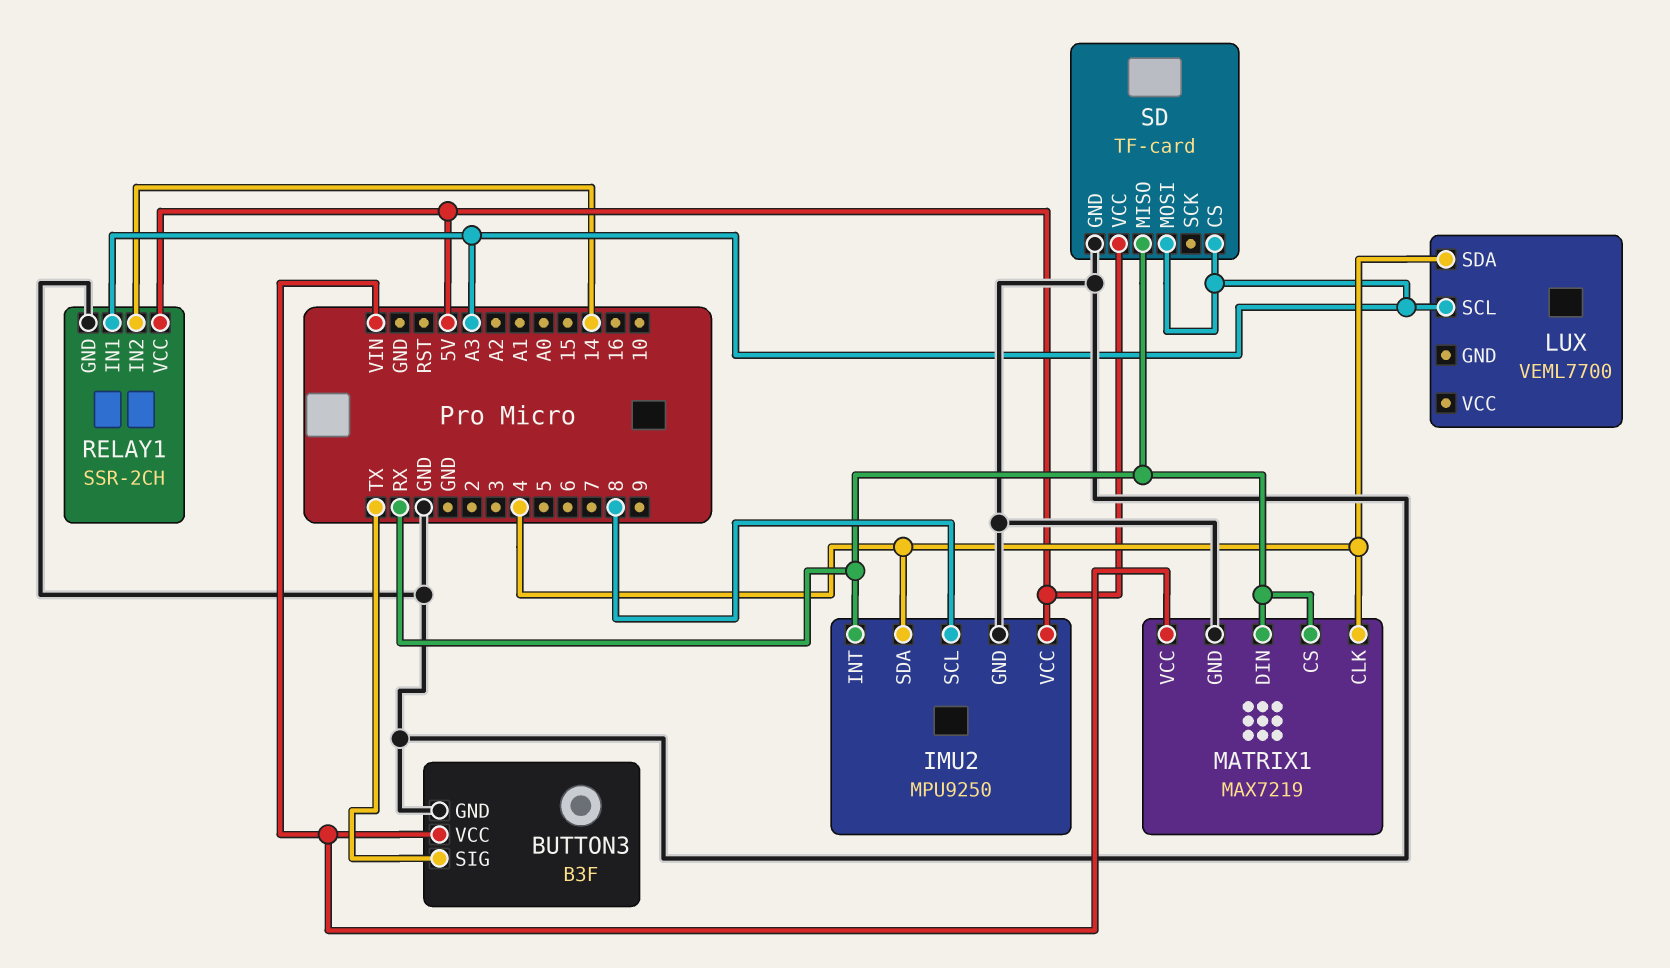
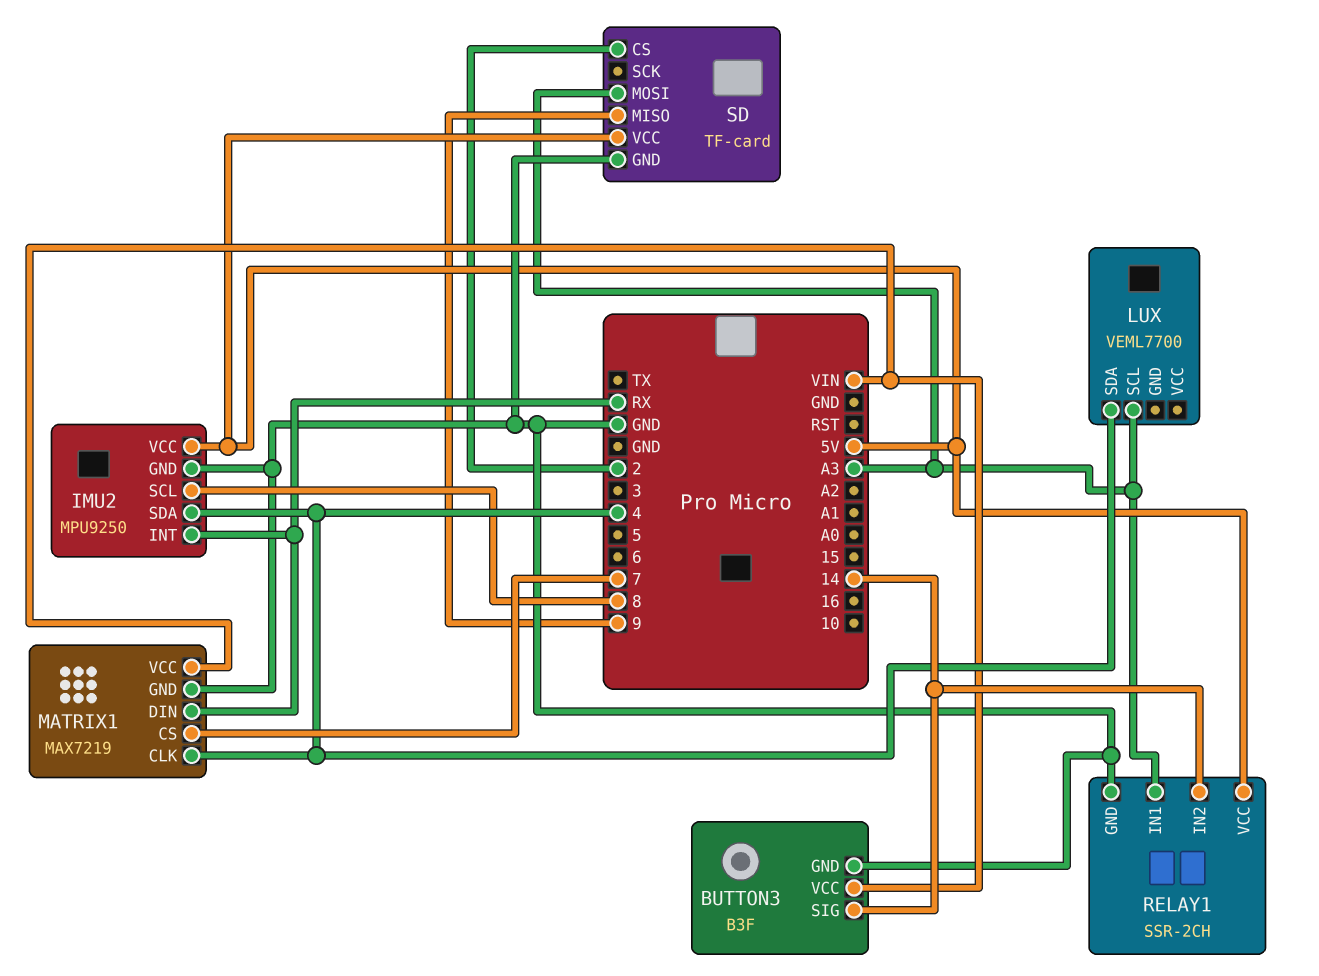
BUTTON3 pin SIG: TX -> 14
MATRIX1 pin CS: RX -> 7
SD pin CS: A3 -> 2
SD pin MISO: RX -> 9

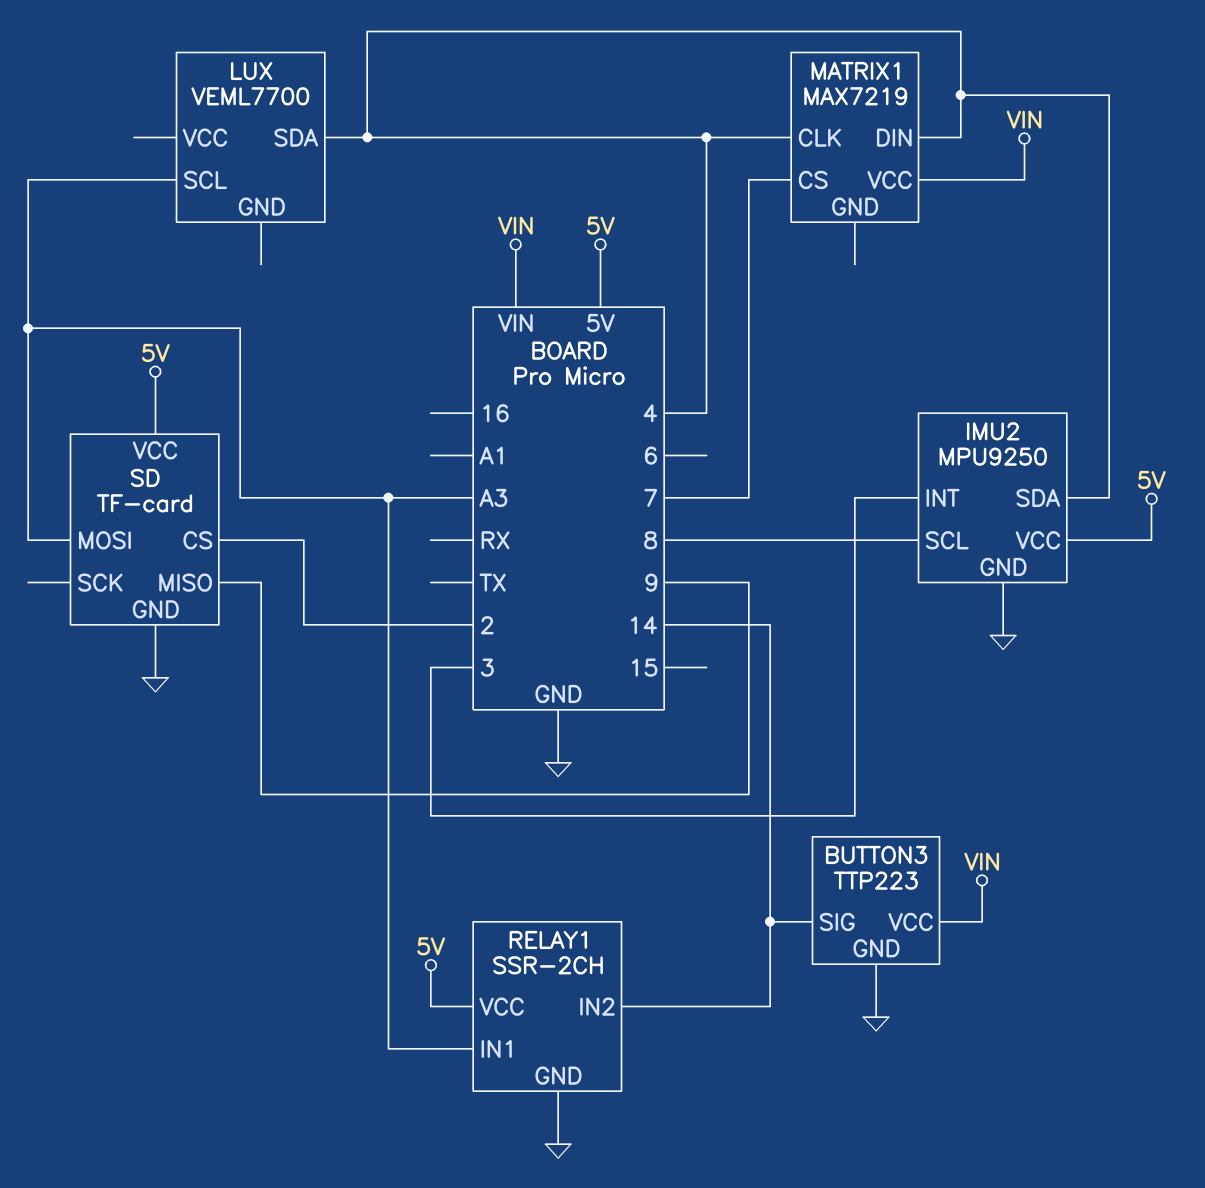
BUTTON3: B3F -> TTP223
IMU2 pin INT: RX -> 3
MATRIX1 pin DIN: RX -> 4
MATRIX1 pin GND: GND -> none

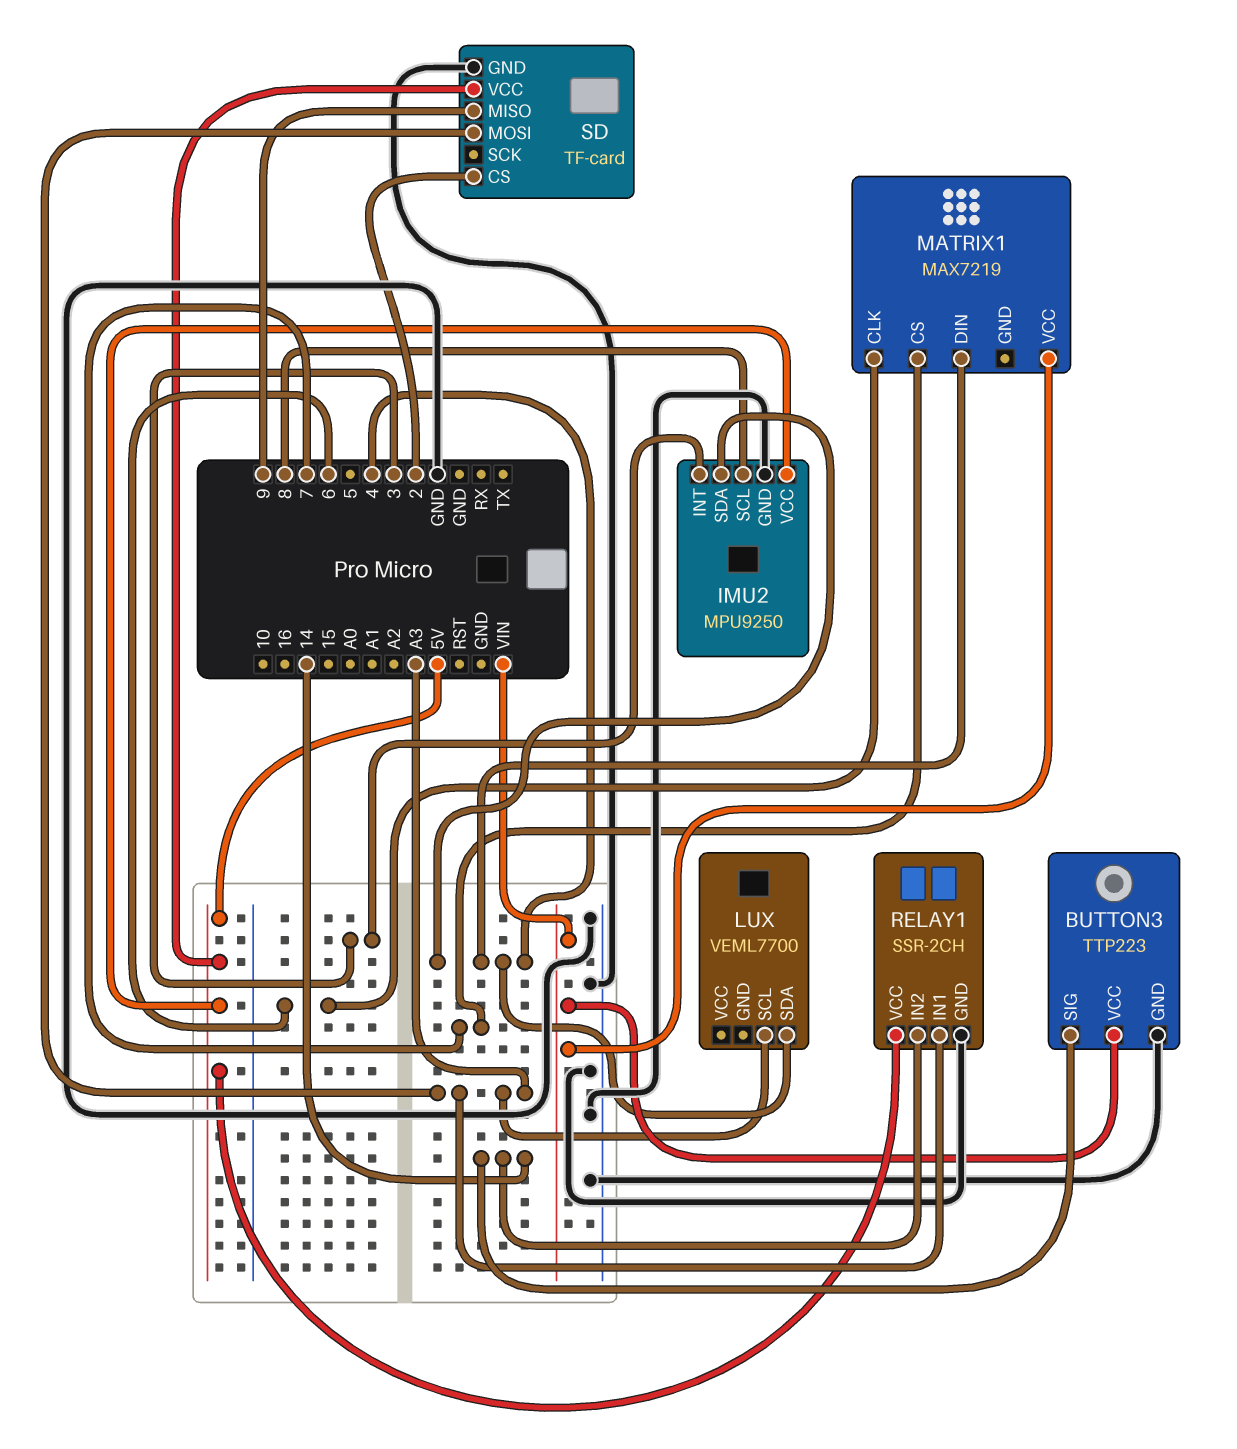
MATRIX1 pin CLK: 4 -> 6

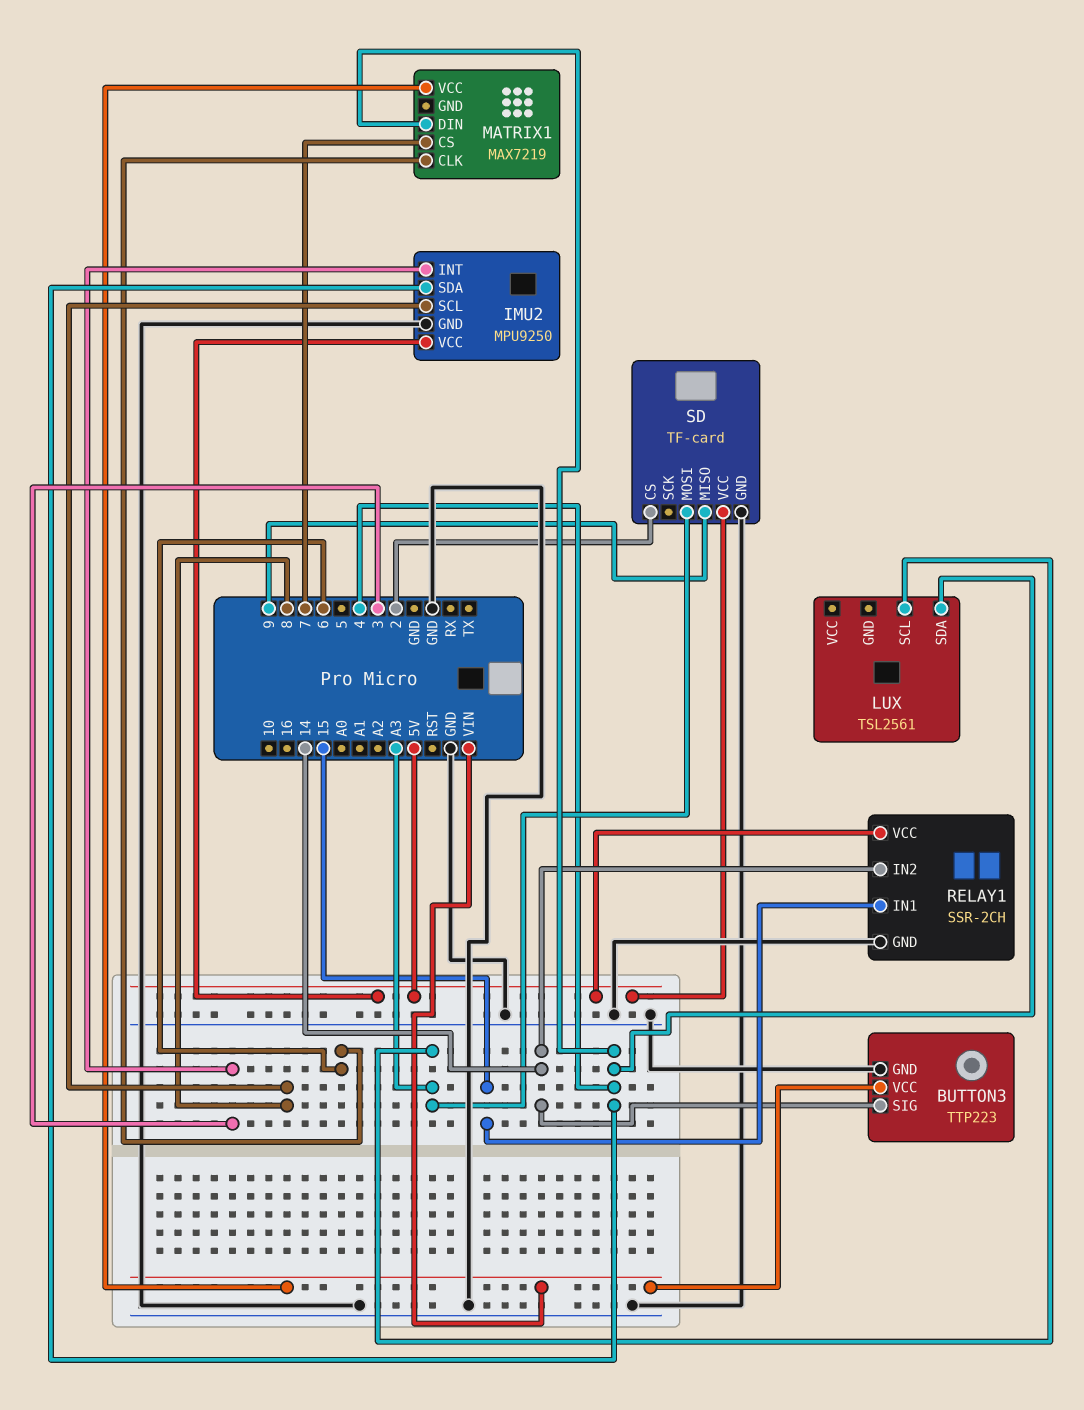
LUX: VEML7700 -> TSL2561
RELAY1 pin IN1: A3 -> 15

